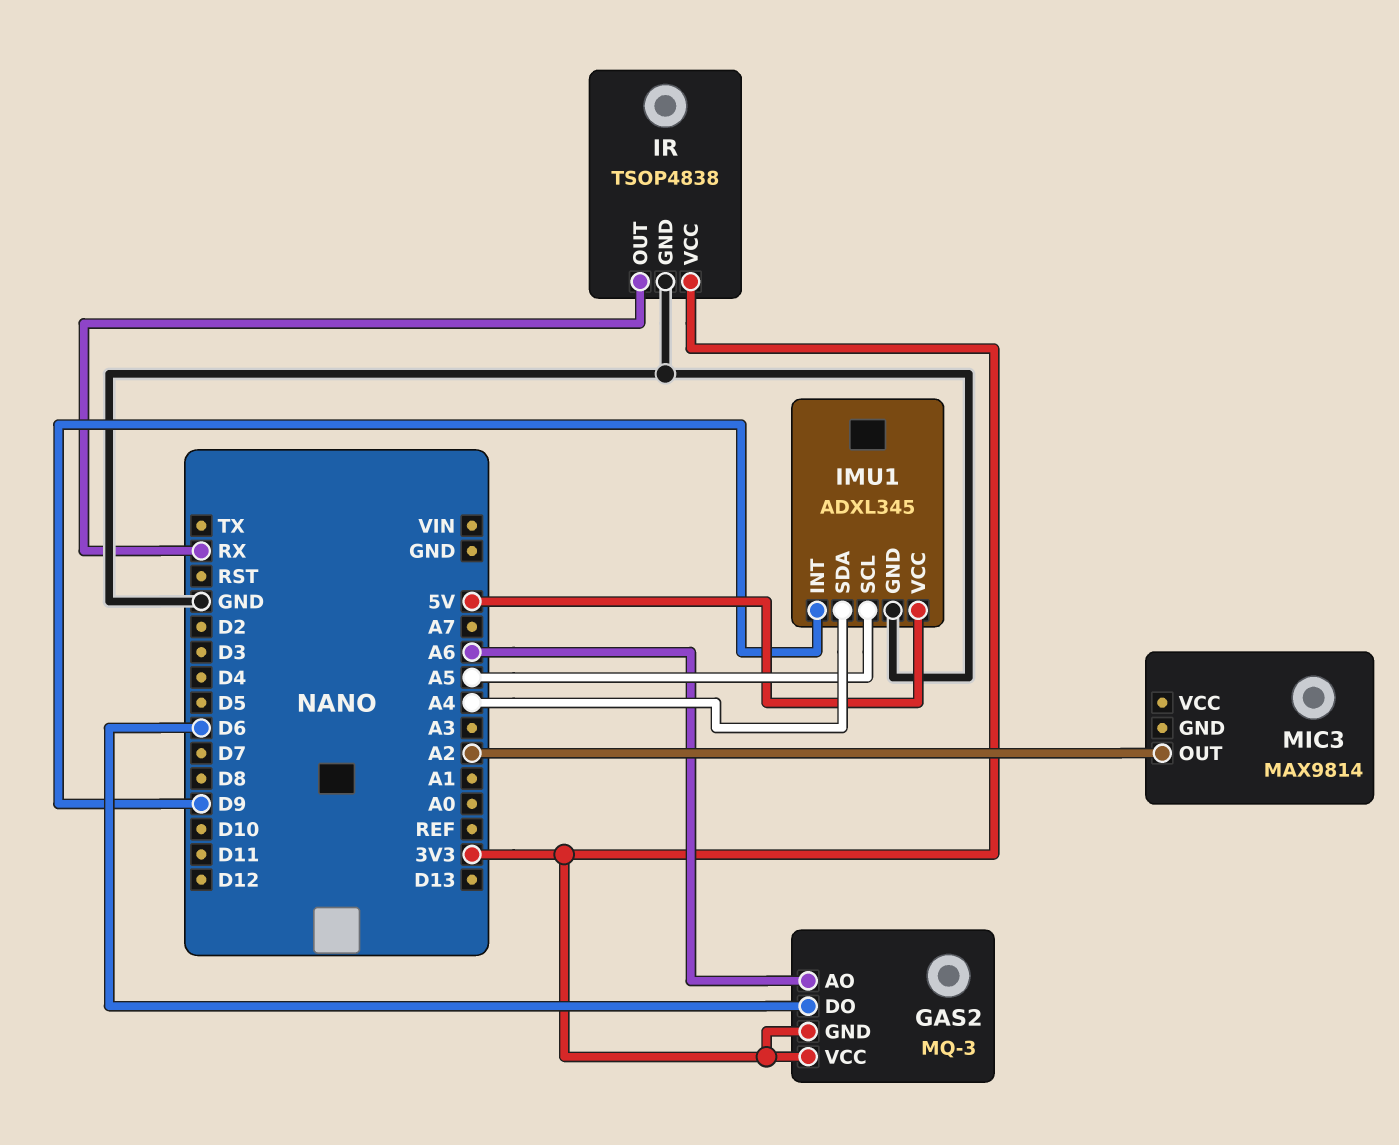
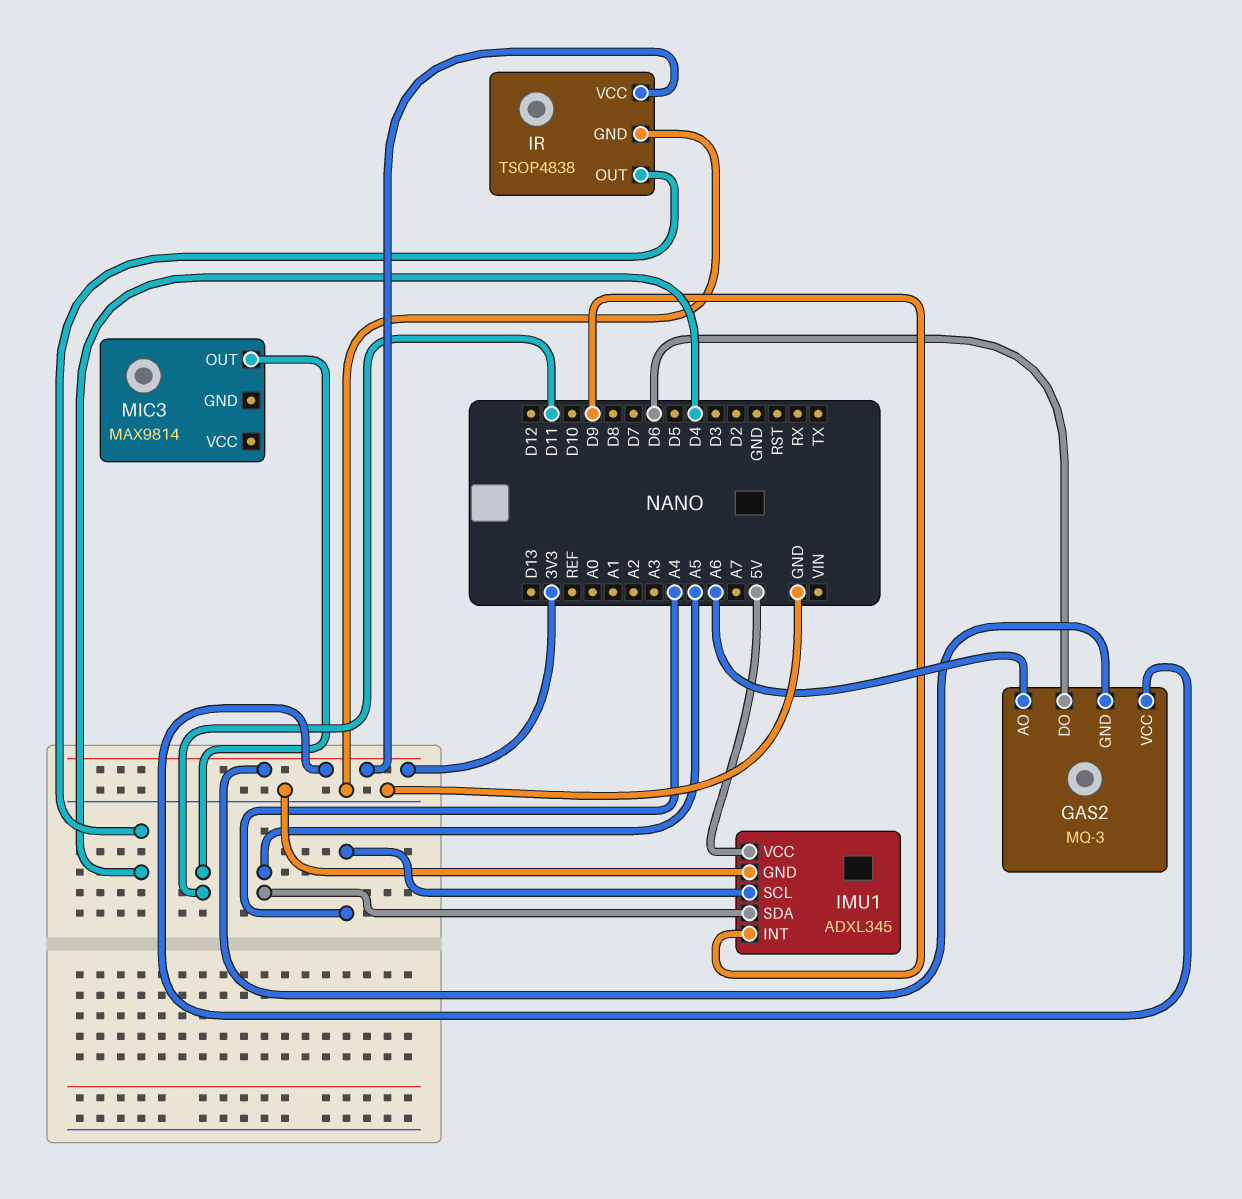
IMU1 pin SCL: A5 -> A4
IMU1 pin SDA: A4 -> A5
IR pin OUT: RX -> D4
MIC3 pin OUT: A2 -> D11

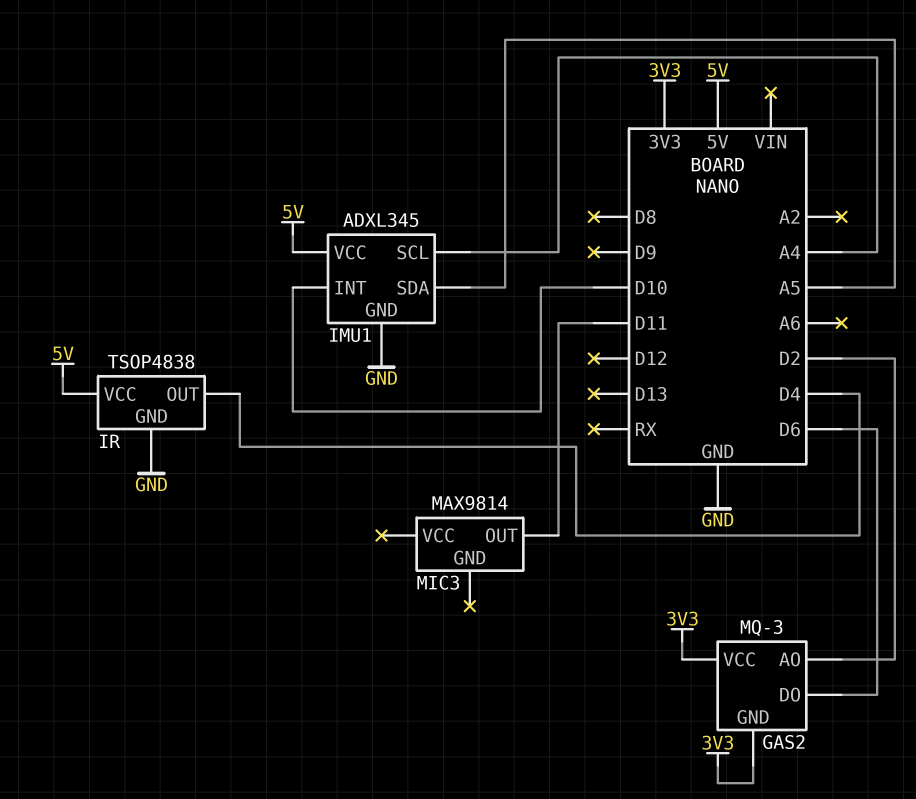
GAS2 pin AO: A6 -> D2
IMU1 pin INT: D9 -> D10
IR pin VCC: 3V3 -> 5V

